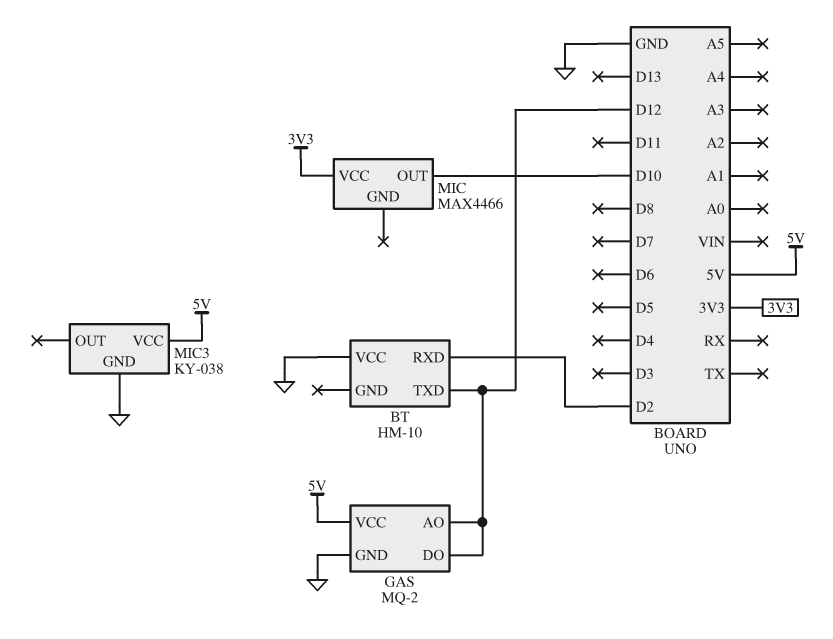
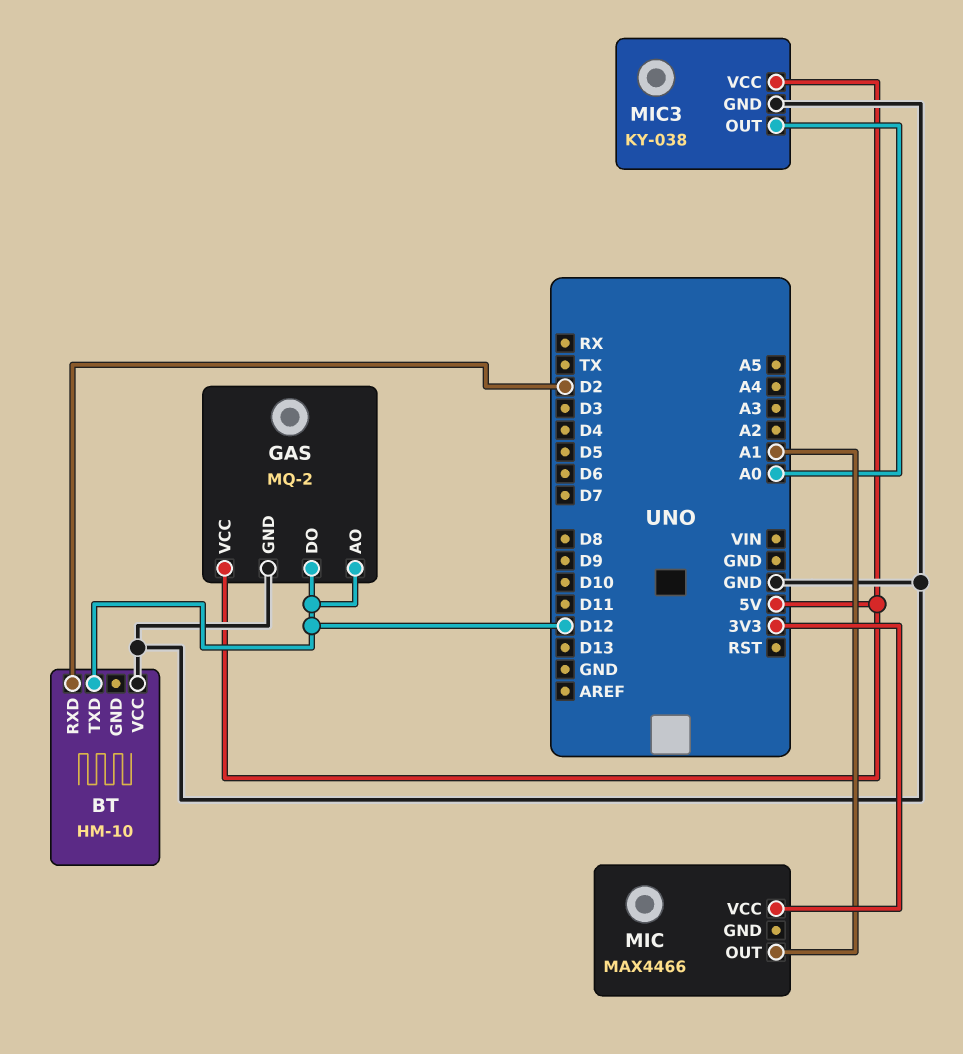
MIC pin OUT: D10 -> A1
MIC3 pin OUT: none -> A0

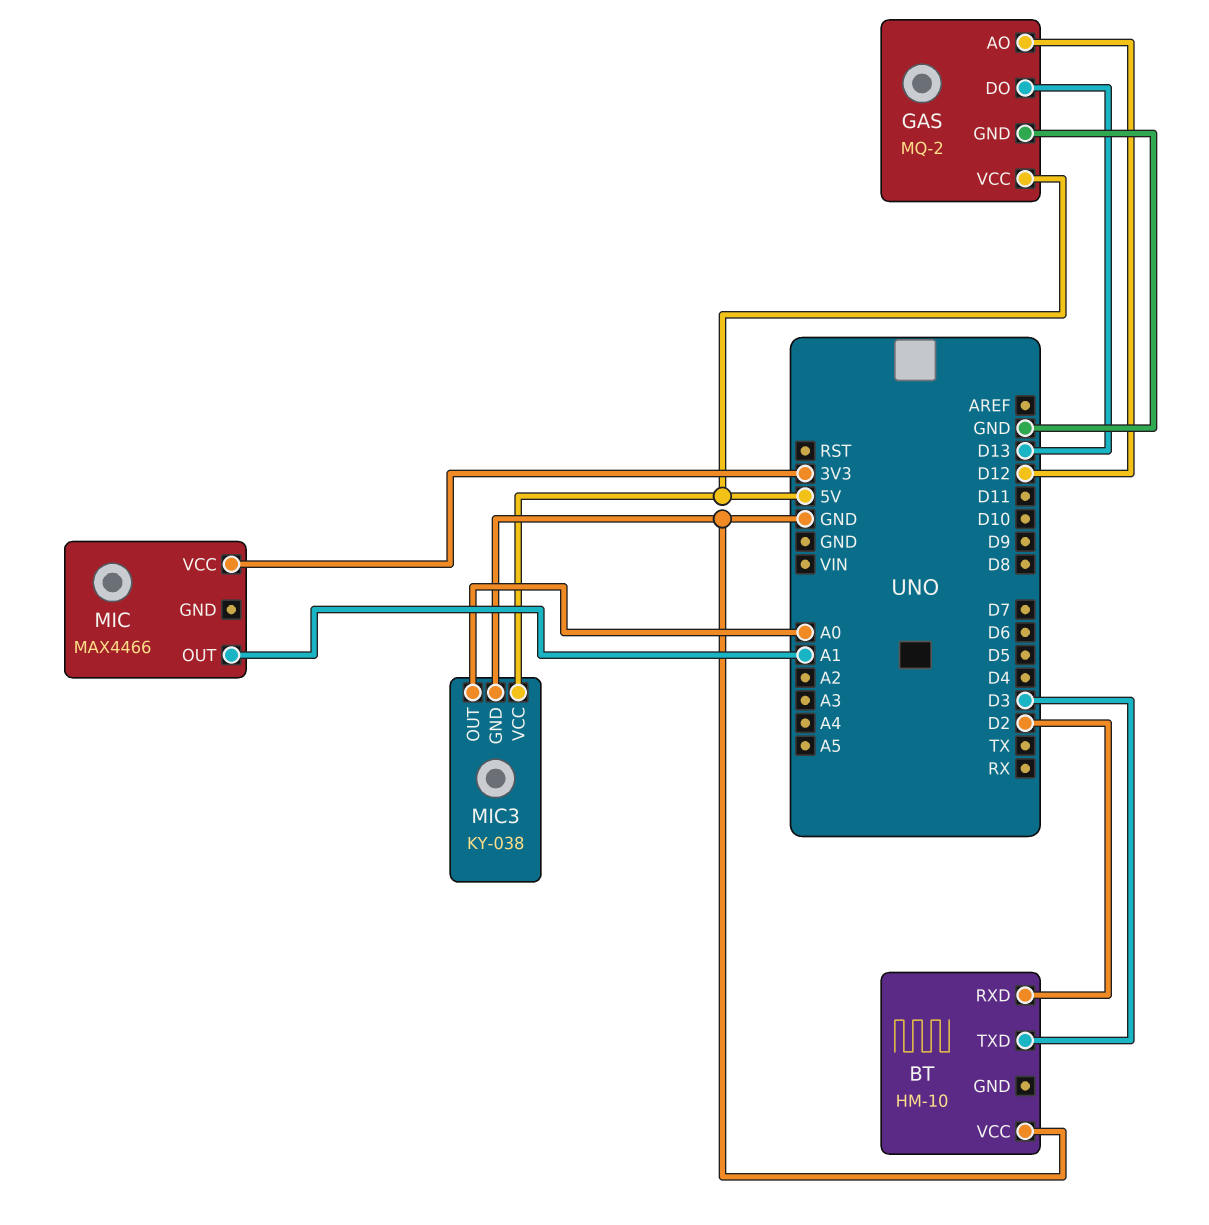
BT pin TXD: D12 -> D3
GAS pin DO: D12 -> D13

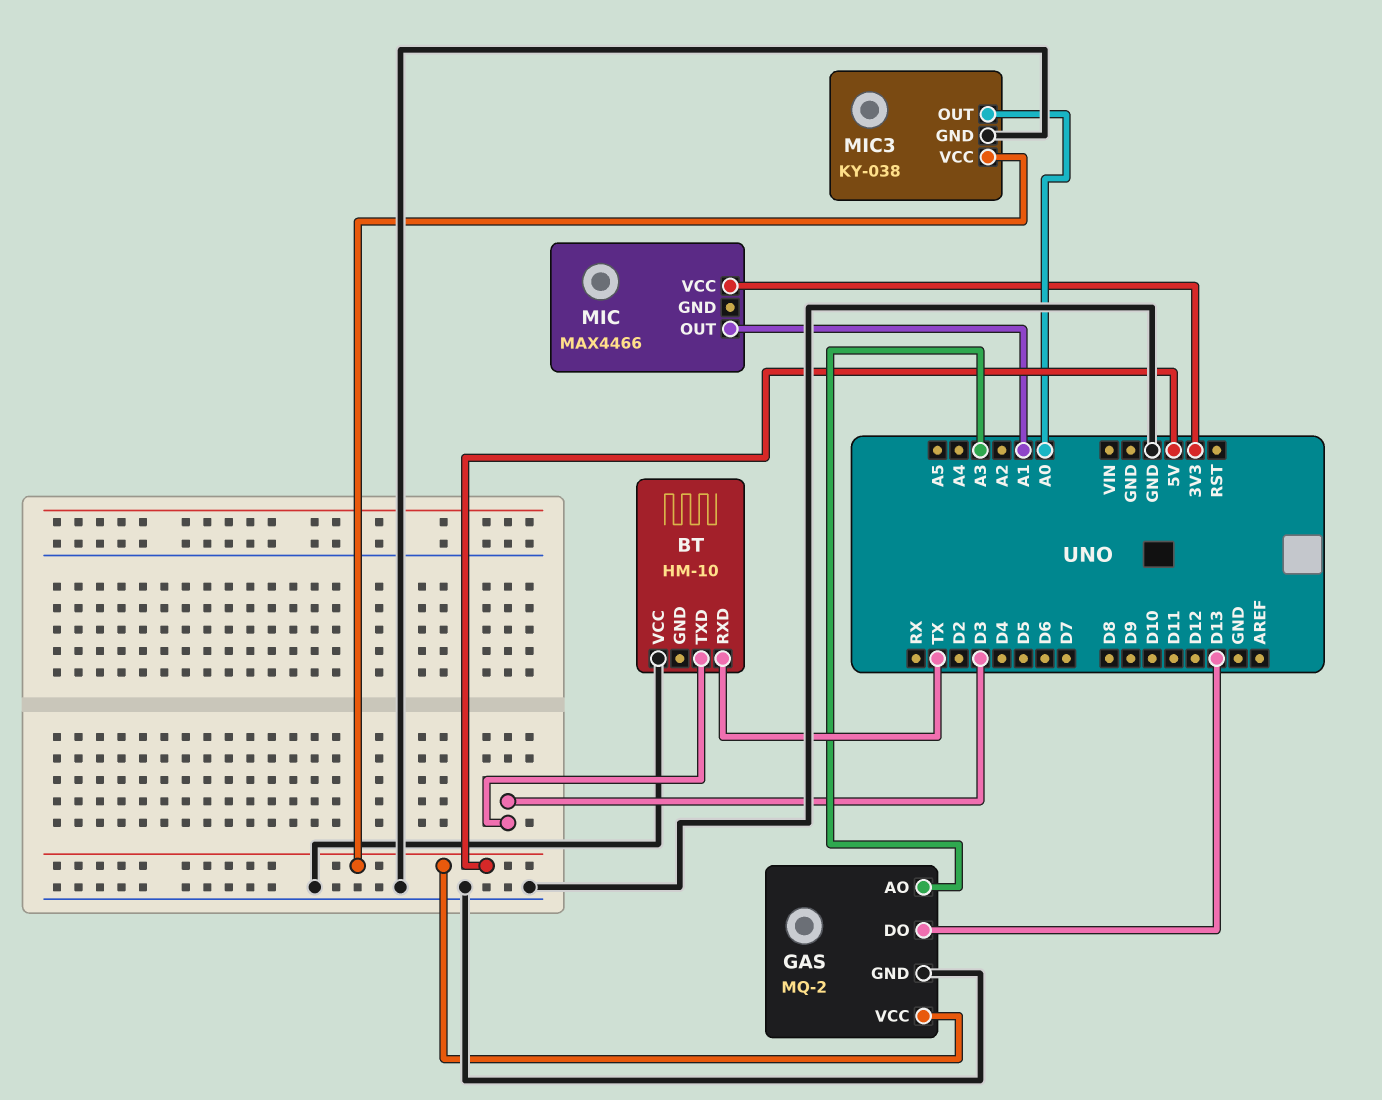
BT pin RXD: D2 -> TX
GAS pin AO: D12 -> A3

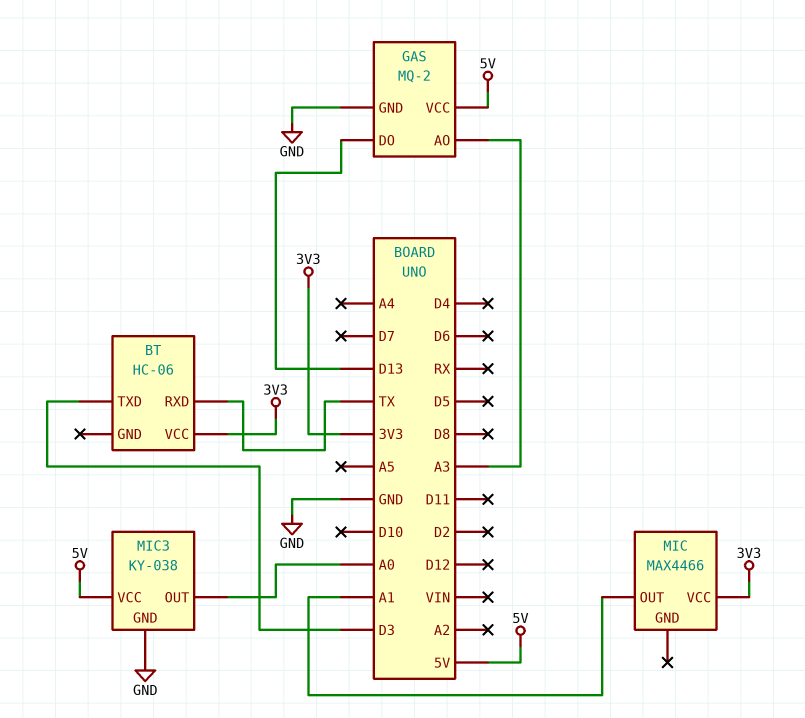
BT: HM-10 -> HC-06
BT pin VCC: GND -> 3V3

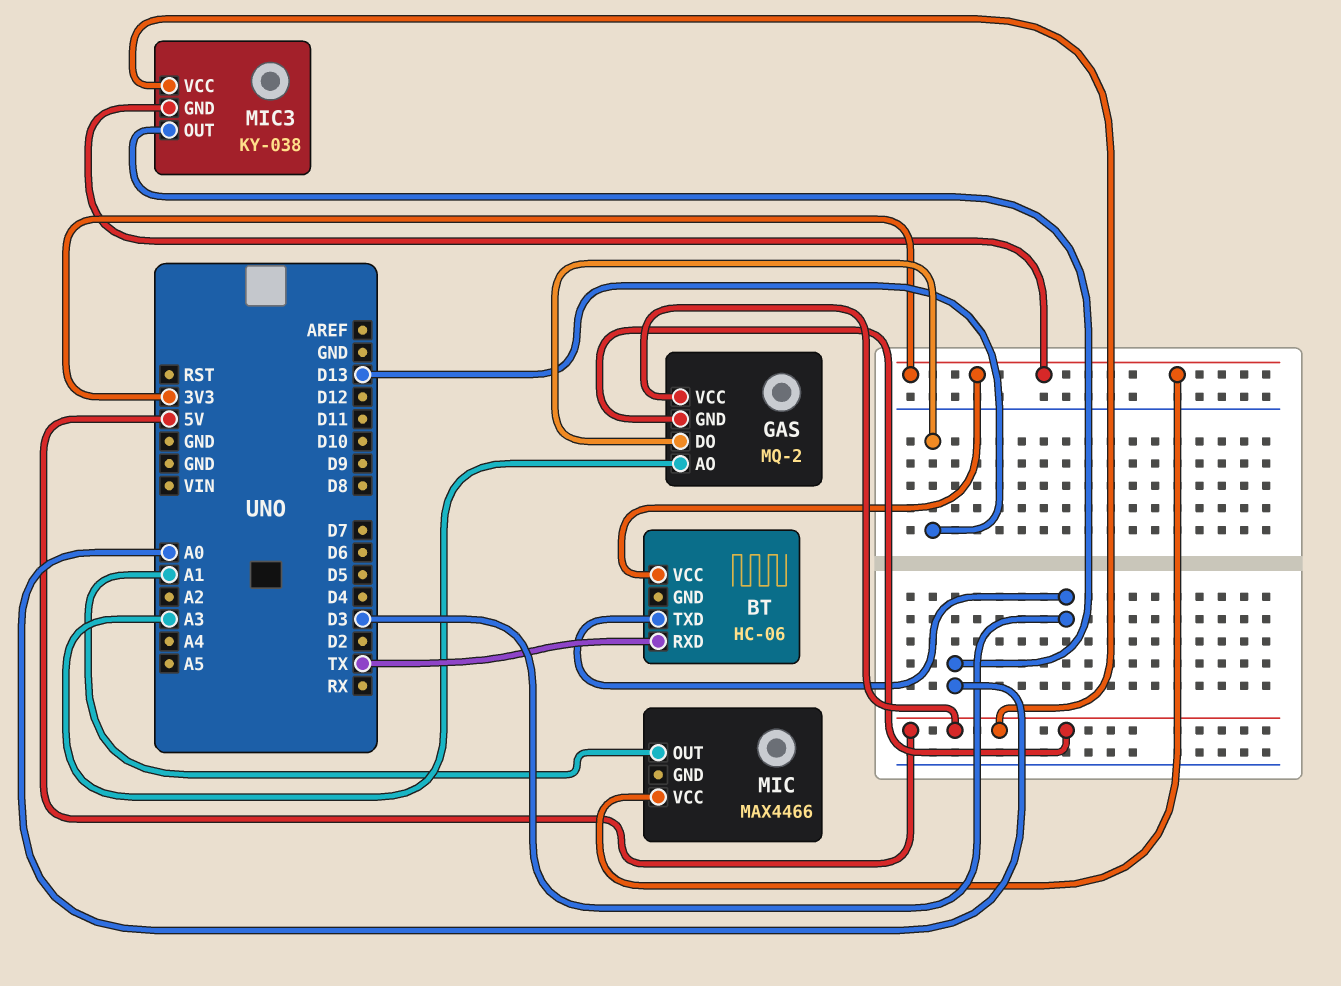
GAS pin GND: GND -> 5V
MIC3 pin GND: GND -> 3V3

